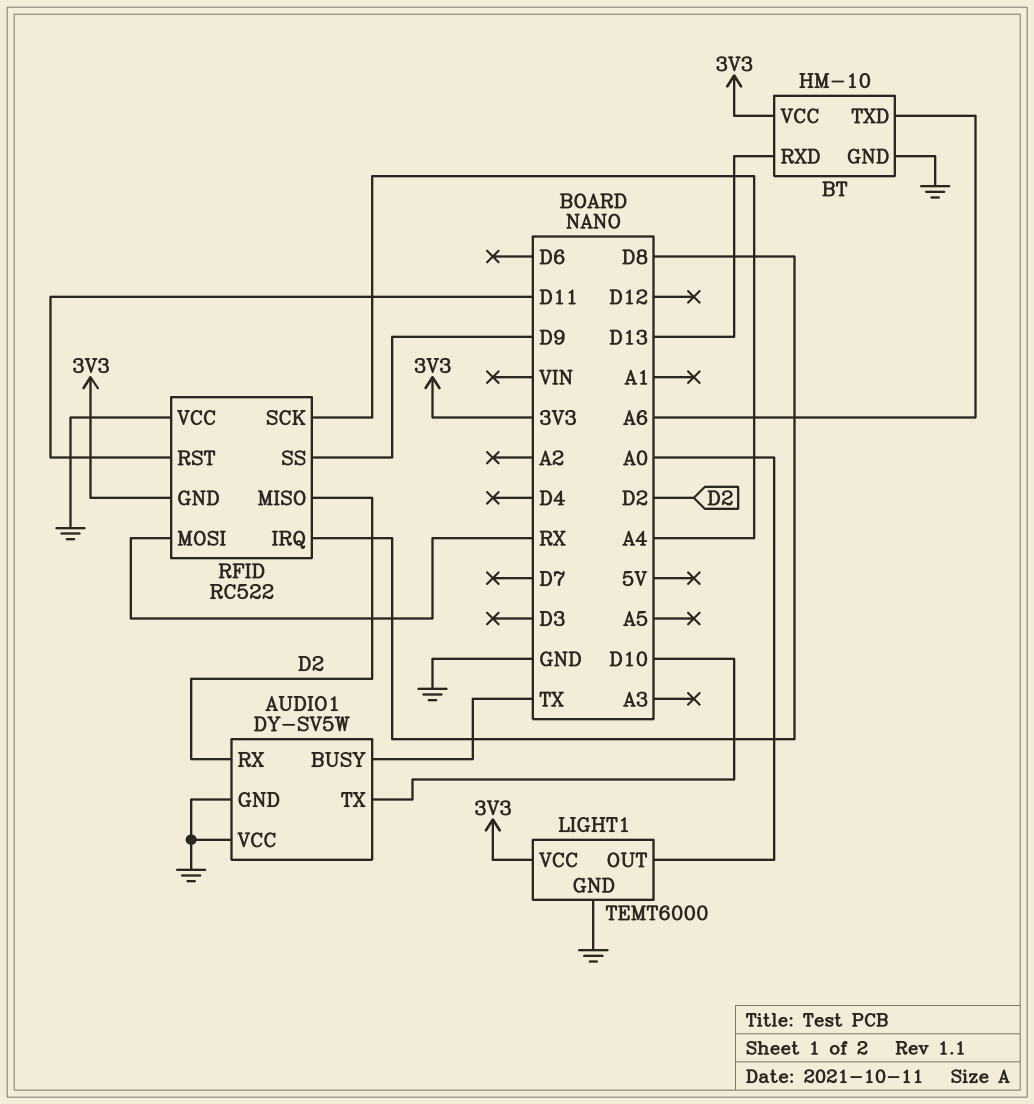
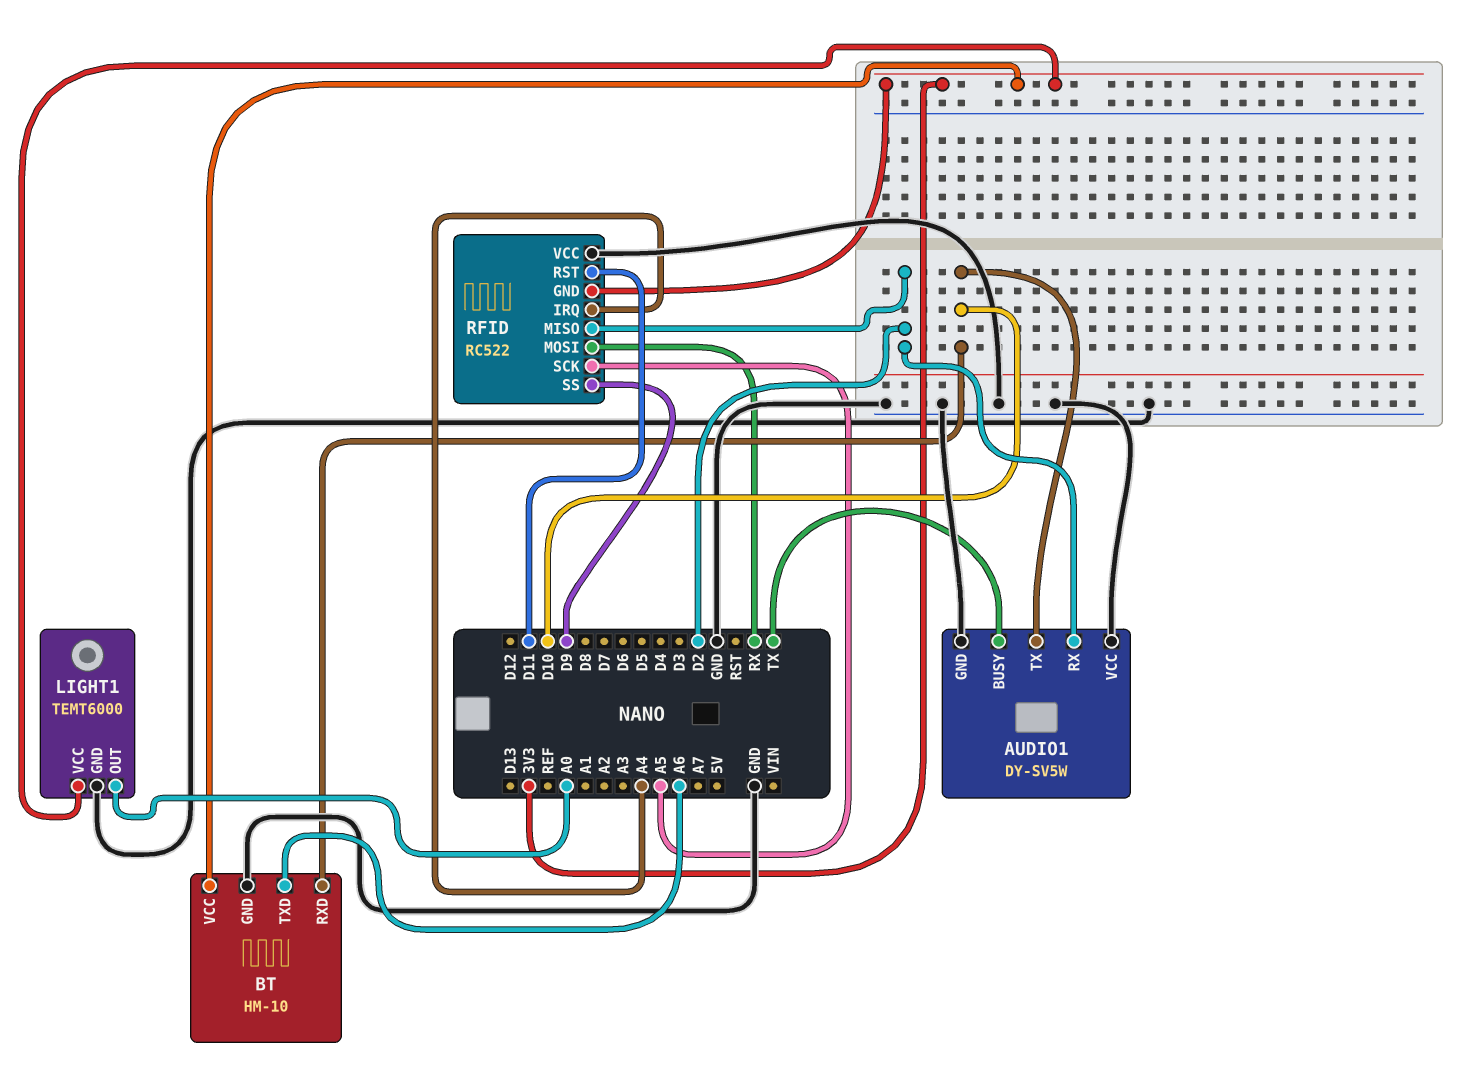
BT pin RXD: D13 -> D10
RFID pin IRQ: D8 -> A4
RFID pin SCK: A4 -> A5

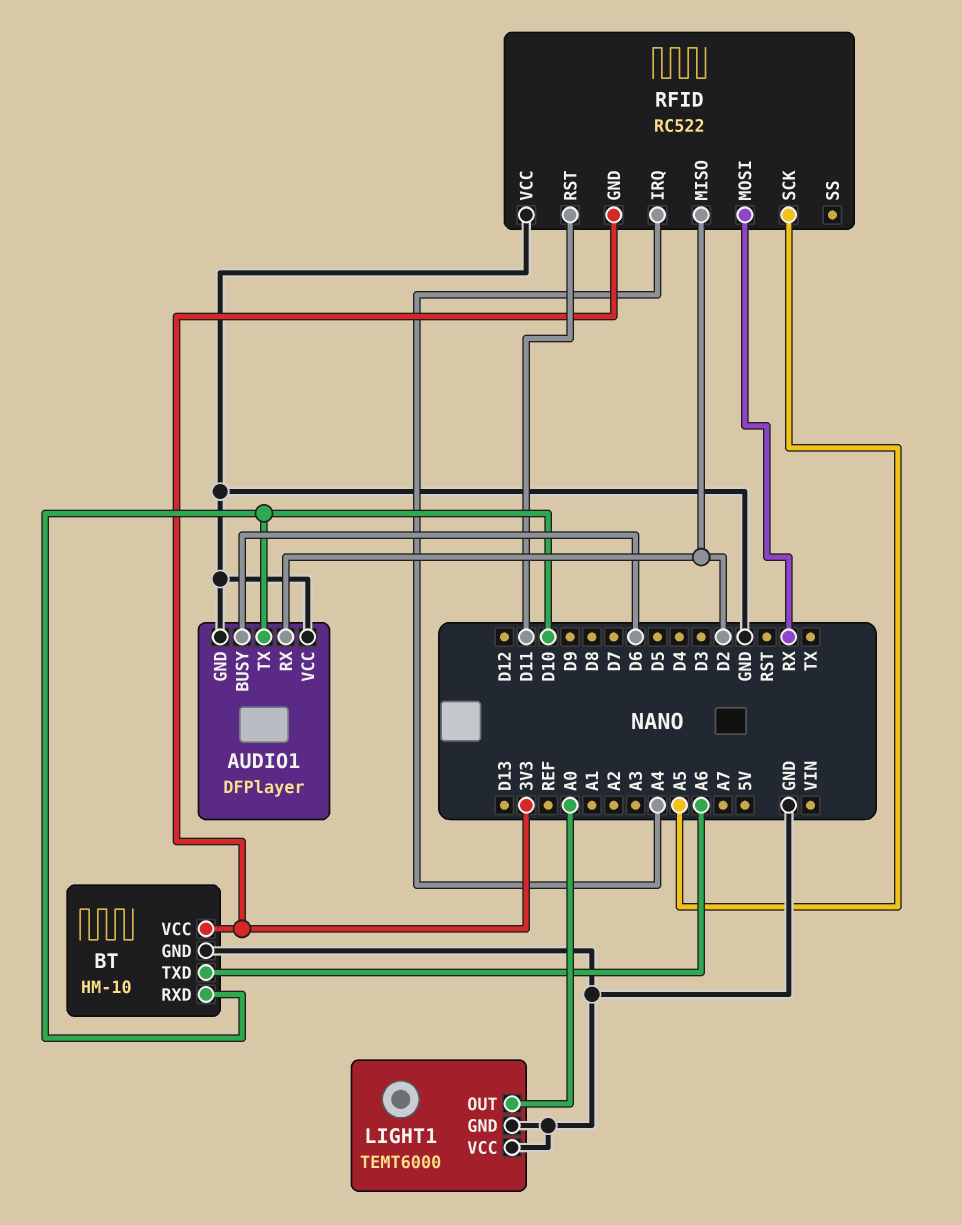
AUDIO1: DY-SV5W -> DFPlayer
AUDIO1 pin BUSY: TX -> D6
LIGHT1 pin VCC: 3V3 -> GND
RFID pin SS: D9 -> none

